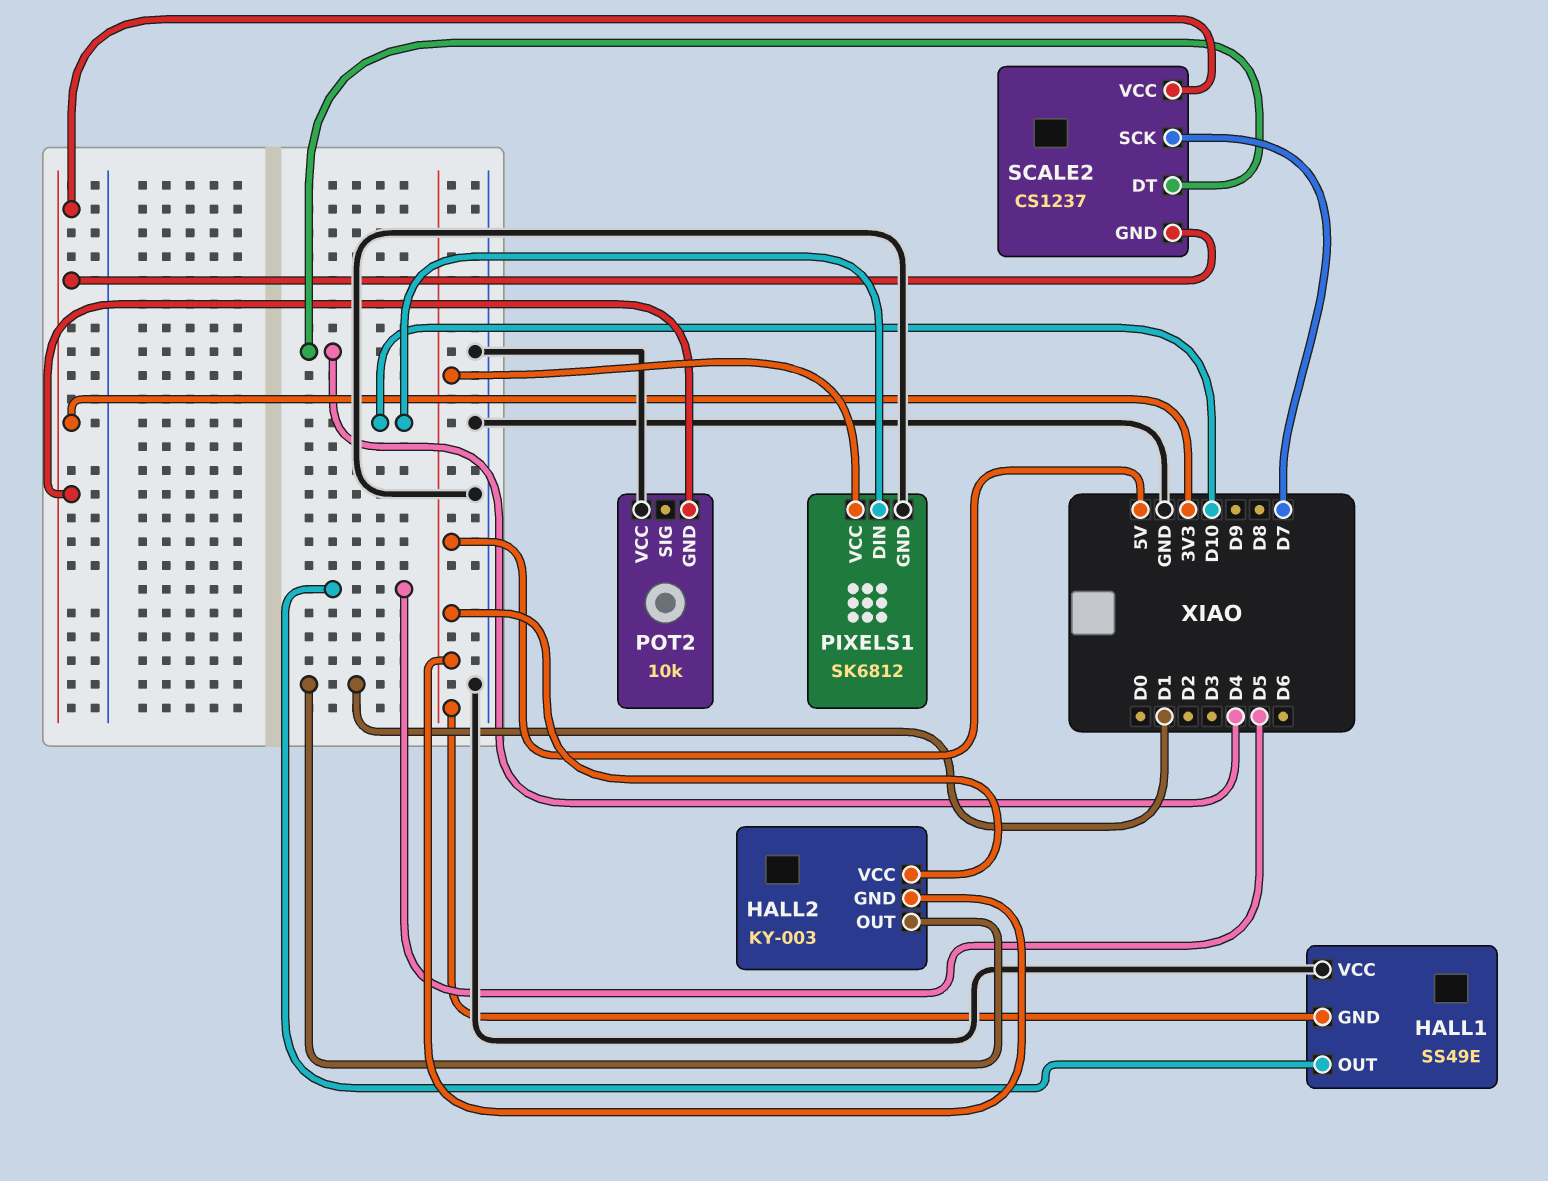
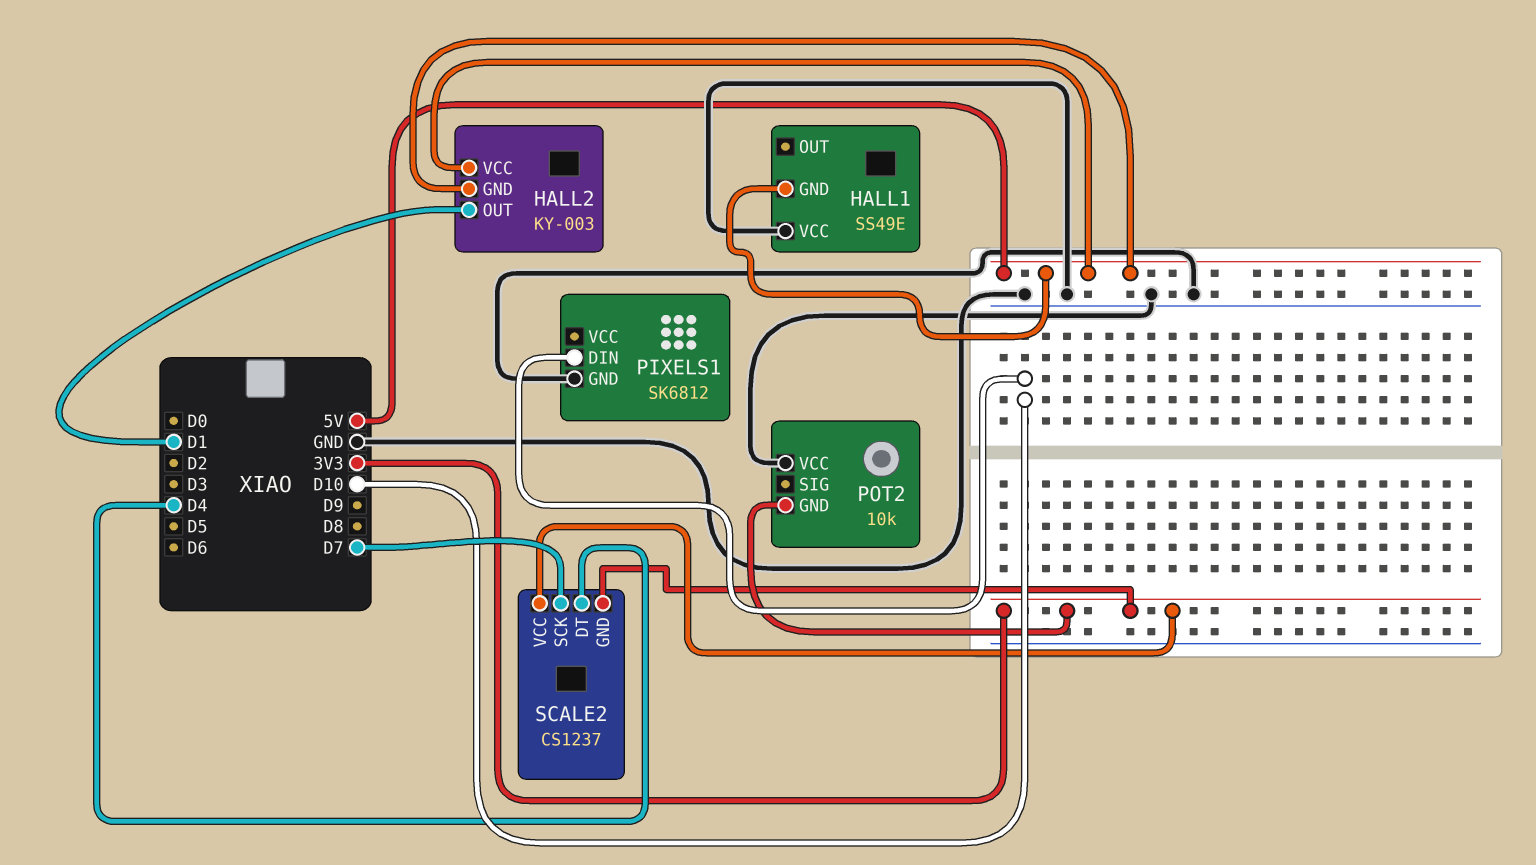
HALL1 pin OUT: D5 -> none
PIXELS1 pin VCC: 5V -> none

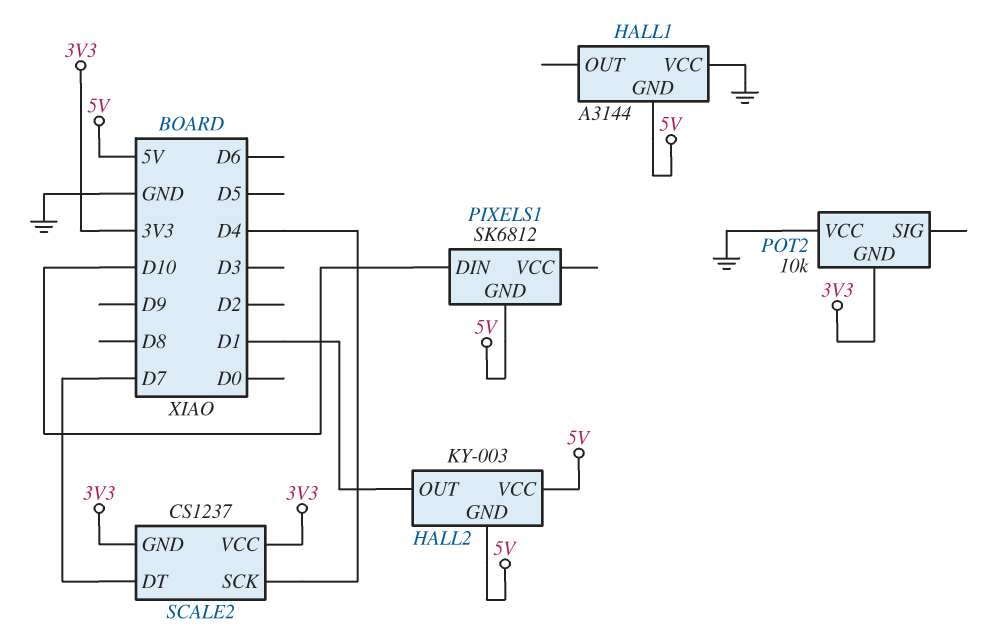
HALL1: SS49E -> A3144
PIXELS1 pin GND: GND -> 5V
SCALE2 pin DT: D4 -> D7
SCALE2 pin SCK: D7 -> D4

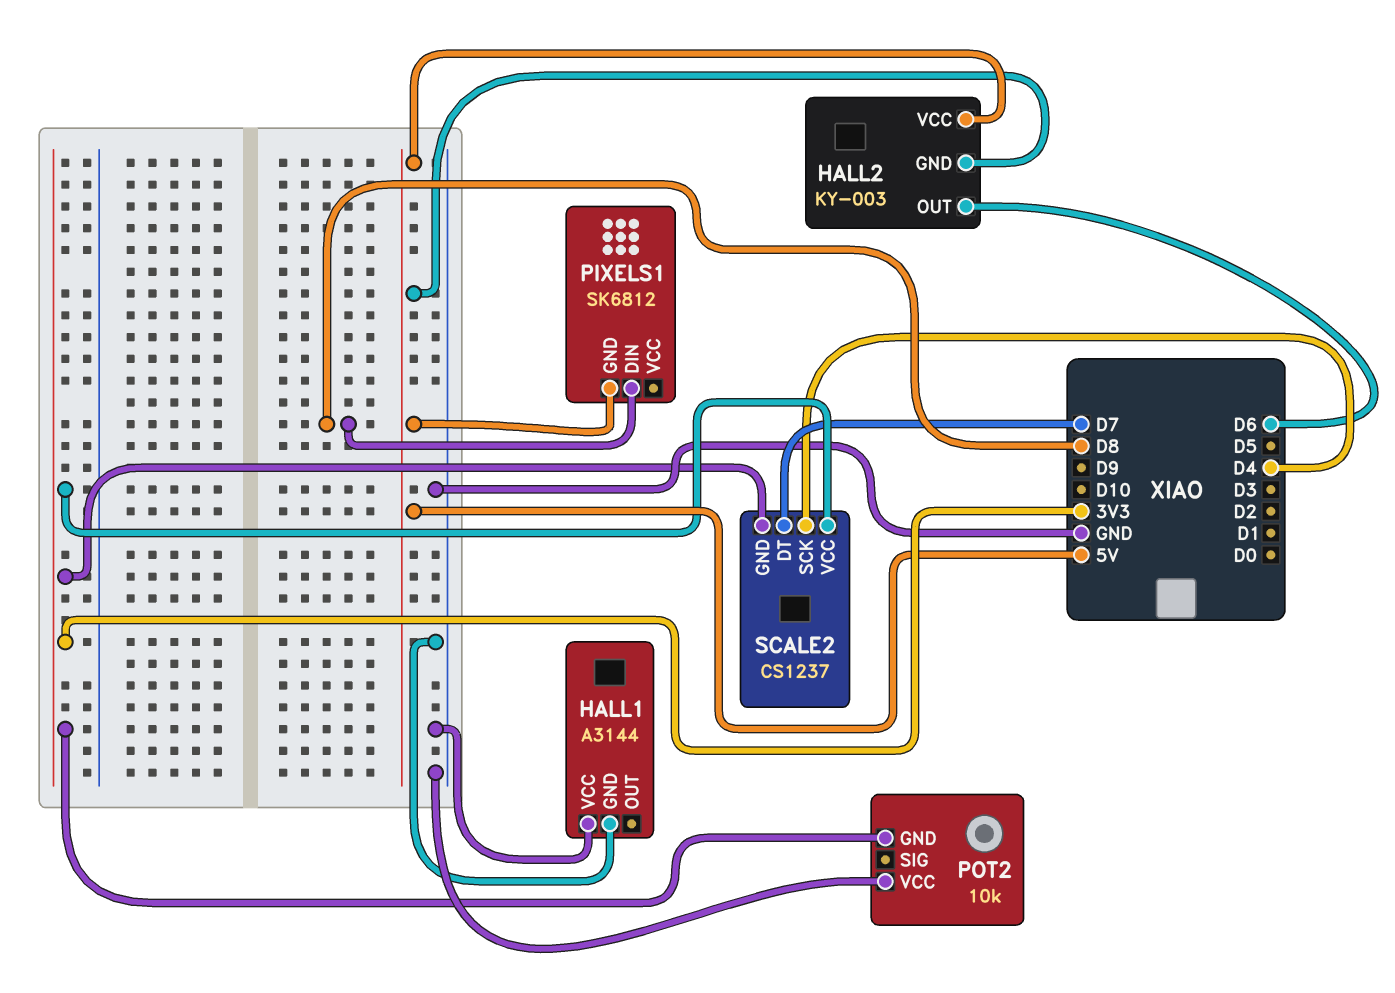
HALL1 pin GND: 5V -> GND
HALL2 pin OUT: D1 -> D6
PIXELS1 pin DIN: D10 -> D8

